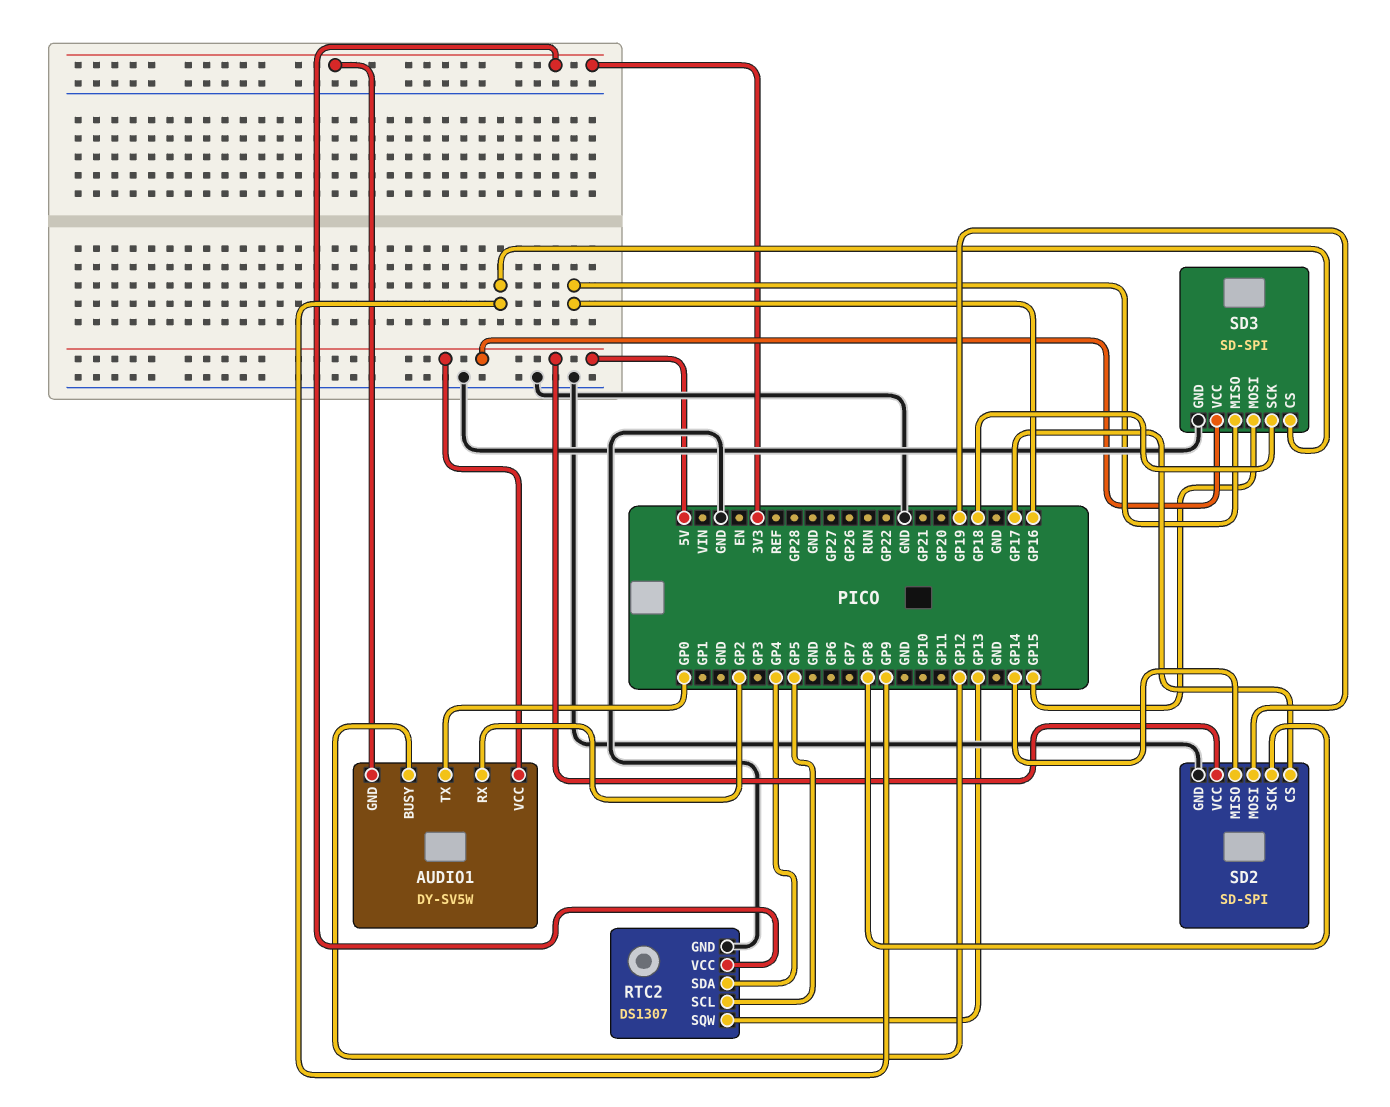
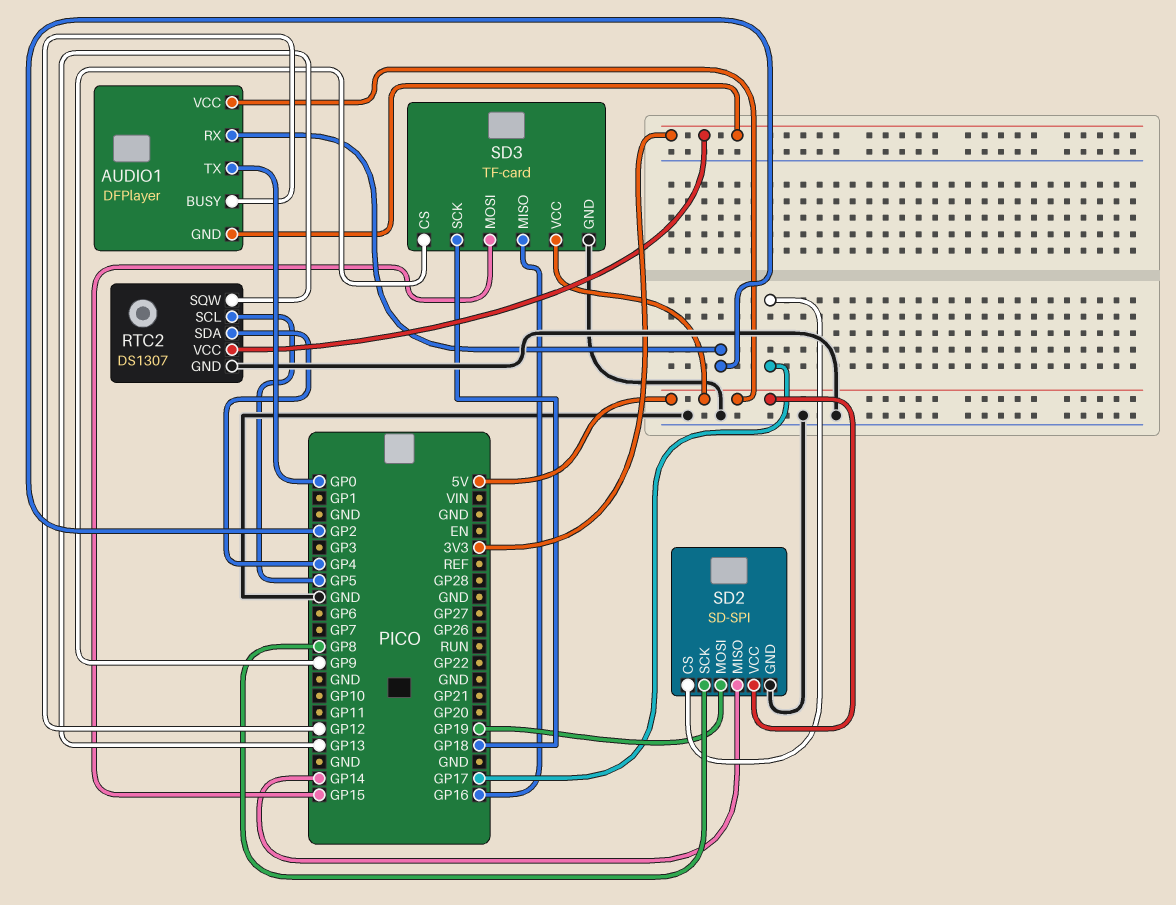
AUDIO1: DY-SV5W -> DFPlayer
SD3: SD-SPI -> TF-card

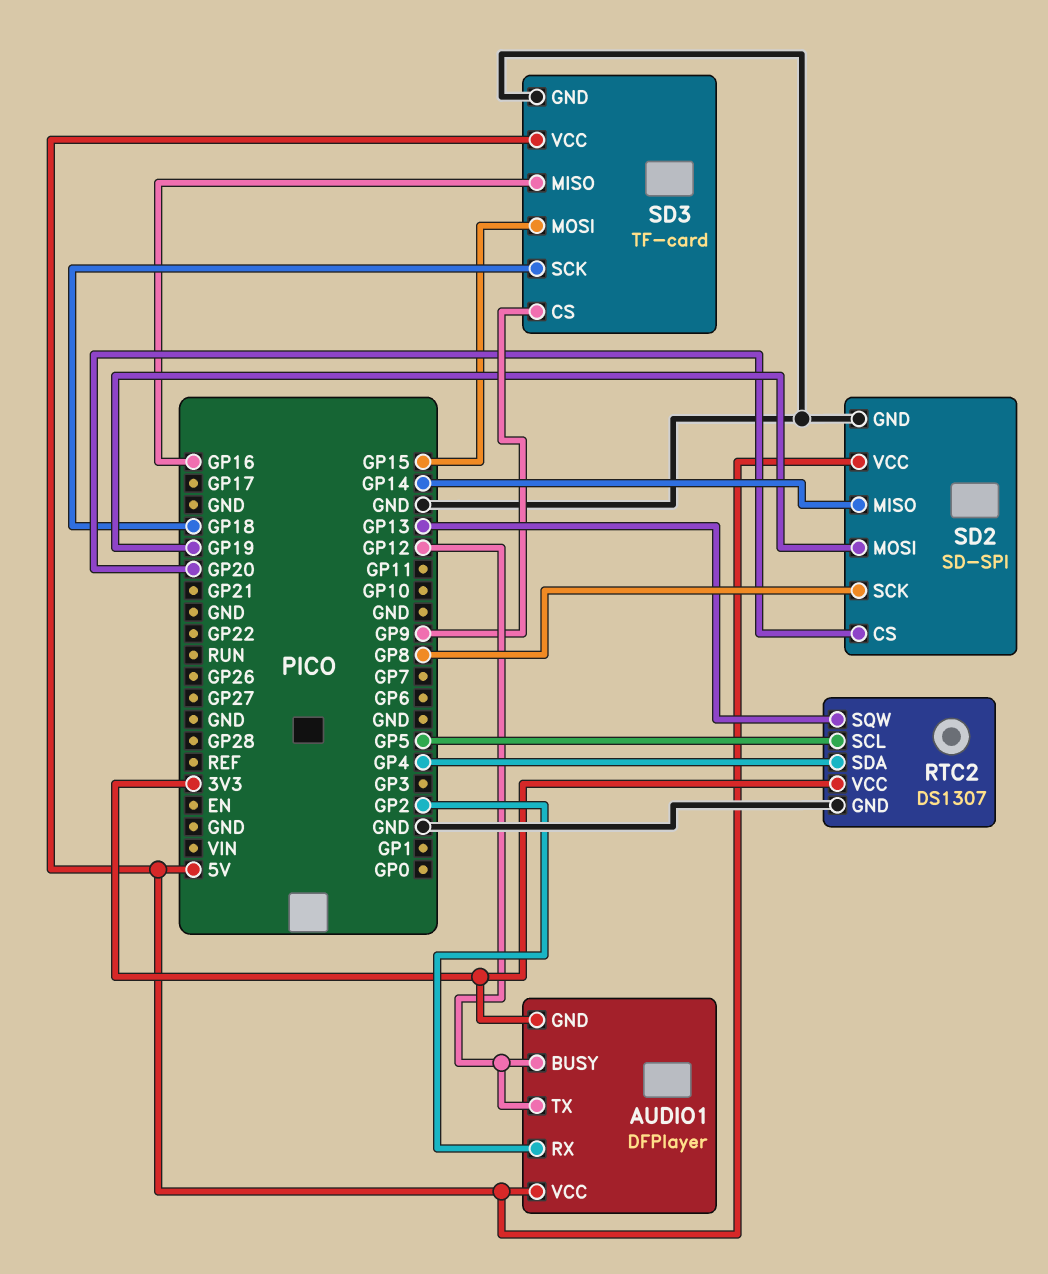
AUDIO1 pin TX: GP0 -> GP12
SD2 pin CS: GP17 -> GP20

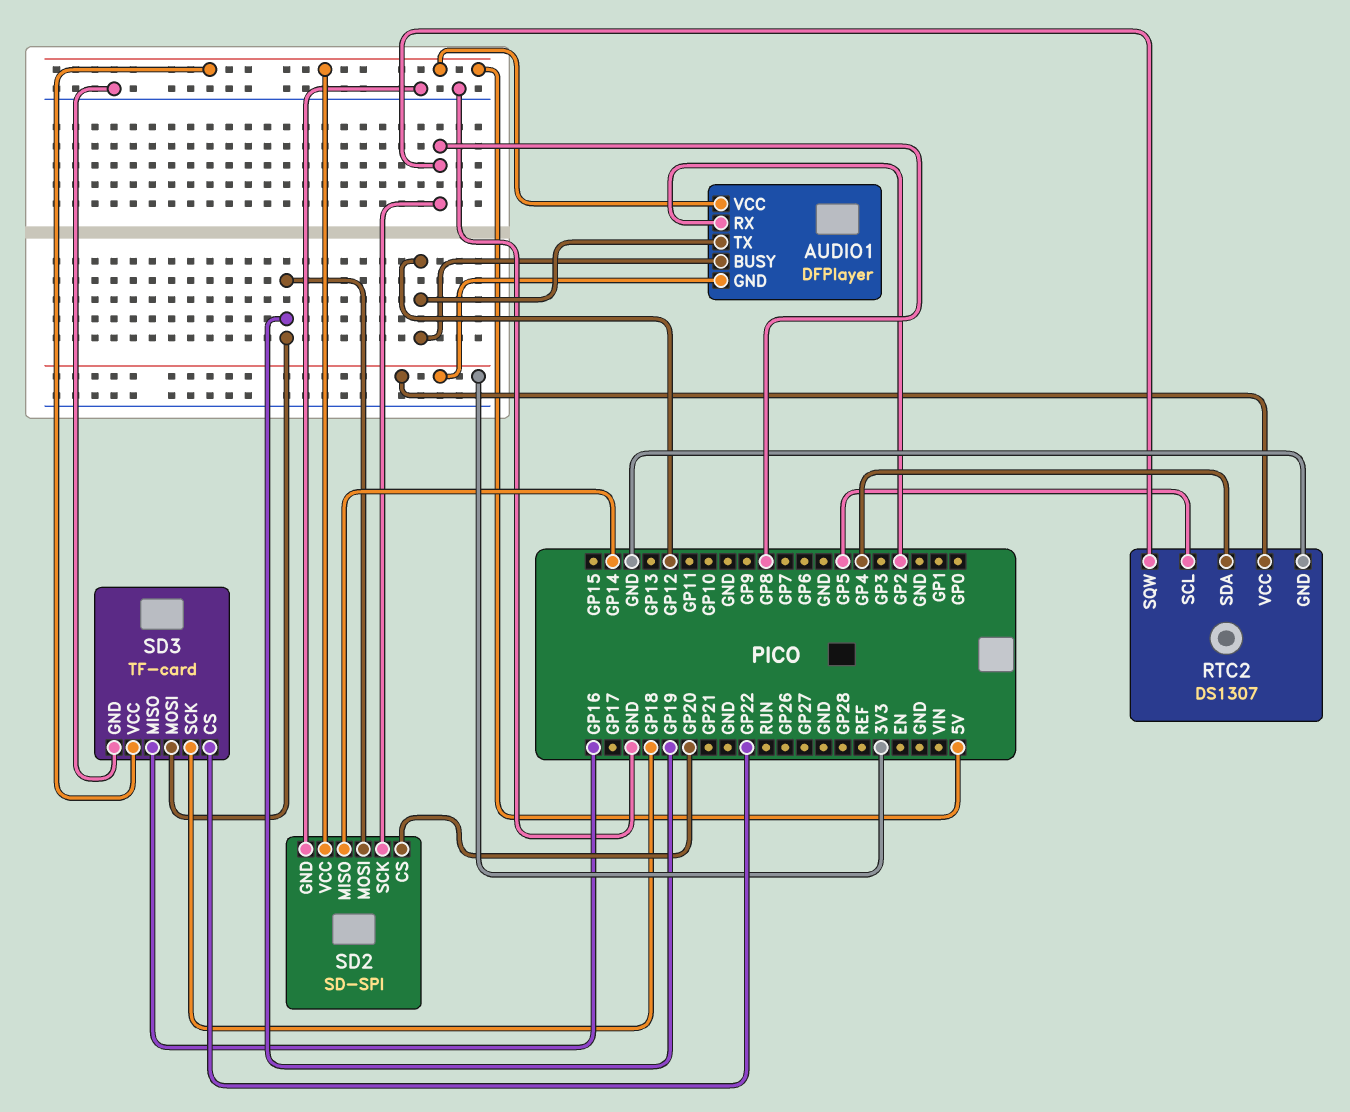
RTC2 pin SQW: GP13 -> GP8
SD3 pin CS: GP9 -> GP22
SD3 pin MOSI: GP15 -> GP19

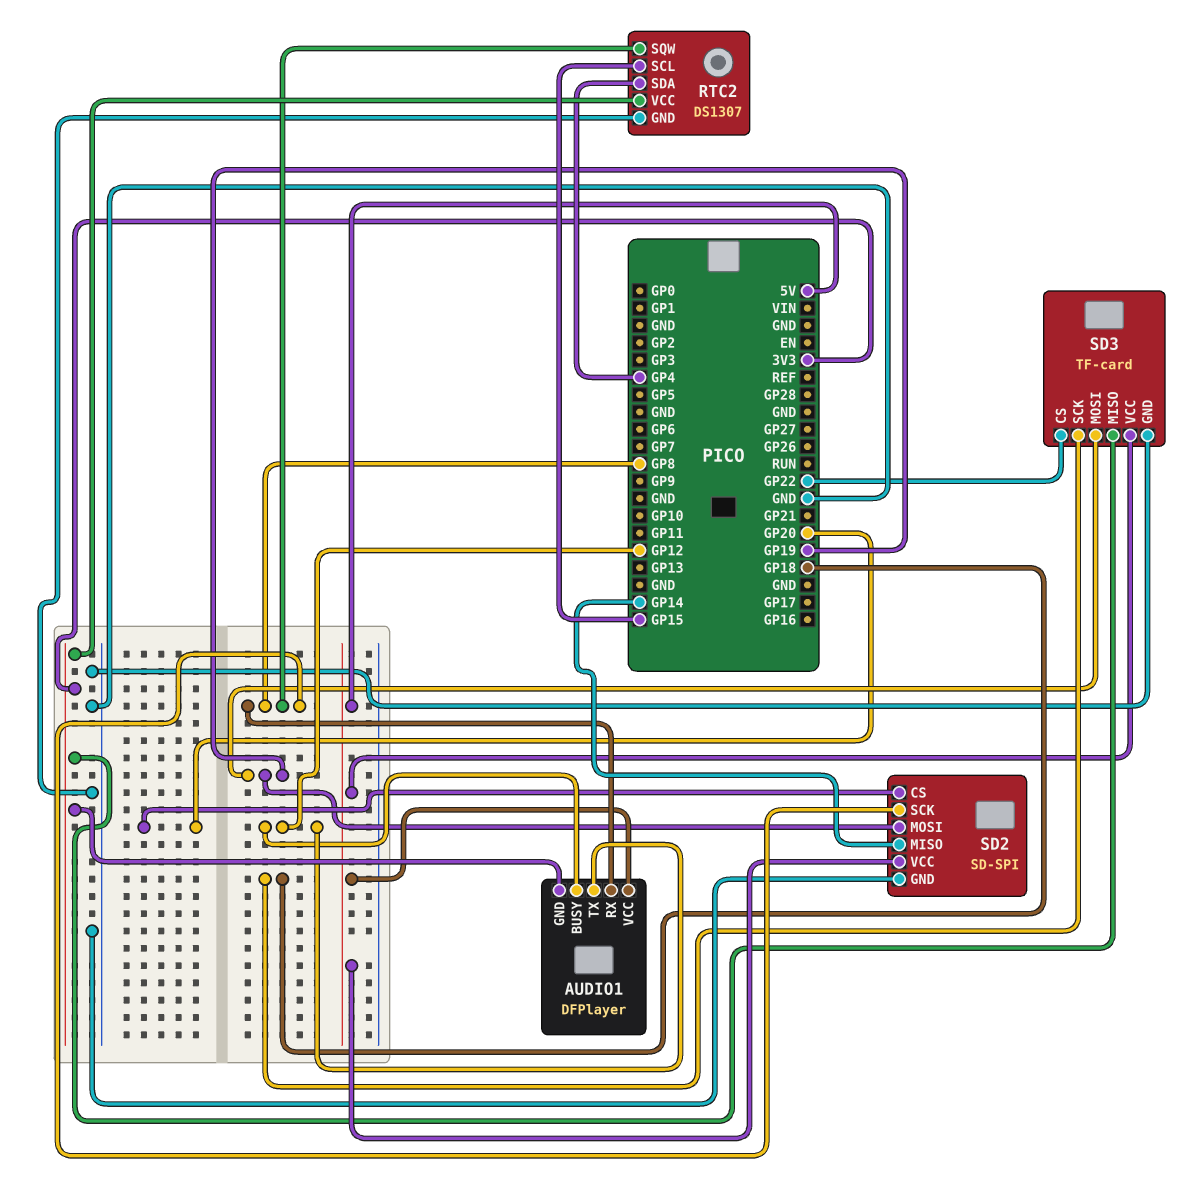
AUDIO1 pin RX: GP2 -> GP8
RTC2 pin SCL: GP5 -> GP15
SD3 pin MISO: GP16 -> 3V3

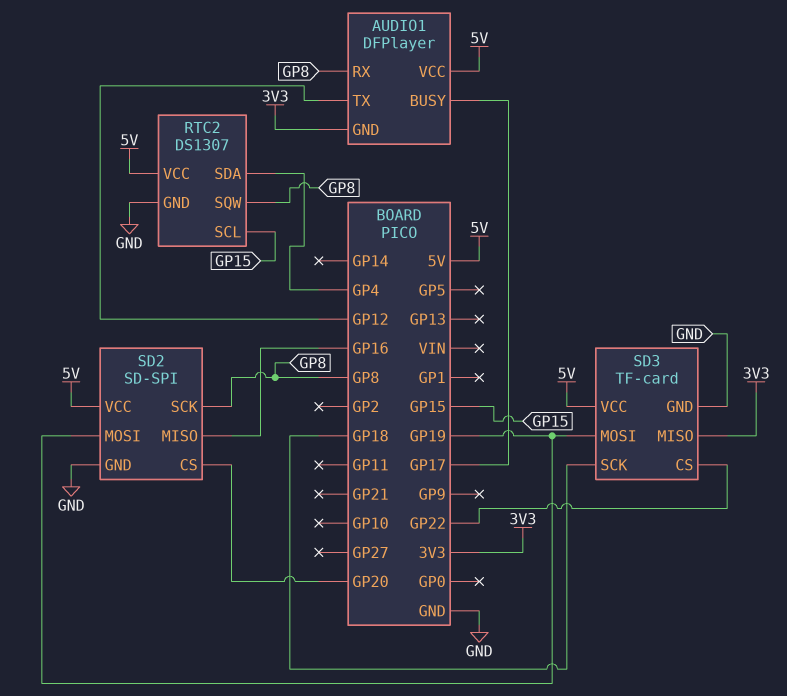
AUDIO1 pin BUSY: GP12 -> GP17
RTC2 pin VCC: 3V3 -> 5V
SD2 pin MISO: GP14 -> GP16

